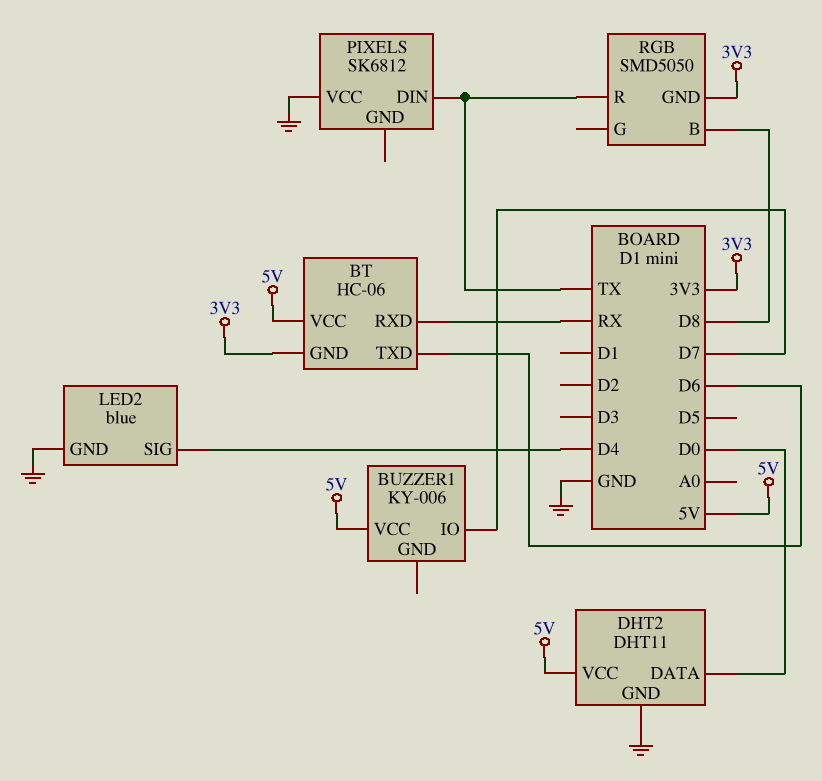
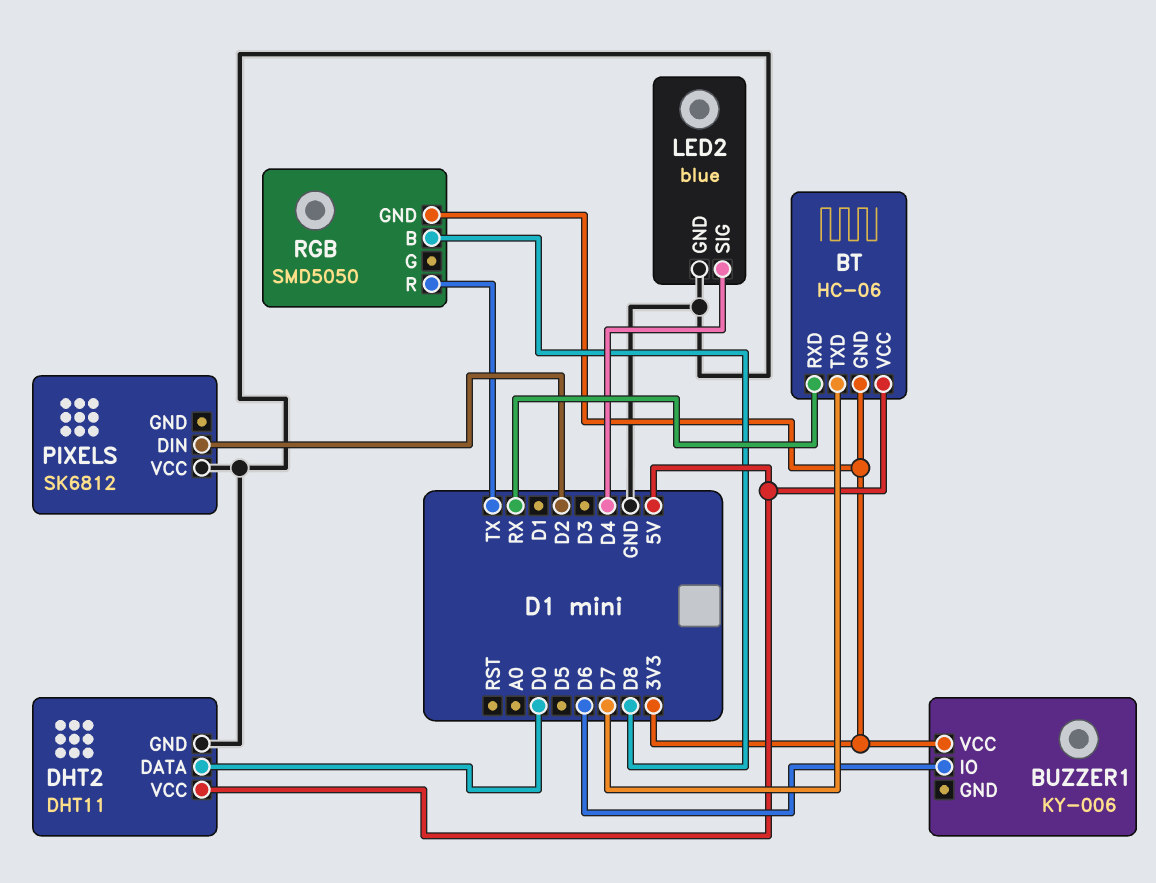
BT pin TXD: D6 -> D7
BUZZER1 pin IO: D7 -> D6
BUZZER1 pin VCC: 5V -> 3V3
PIXELS pin DIN: TX -> D2

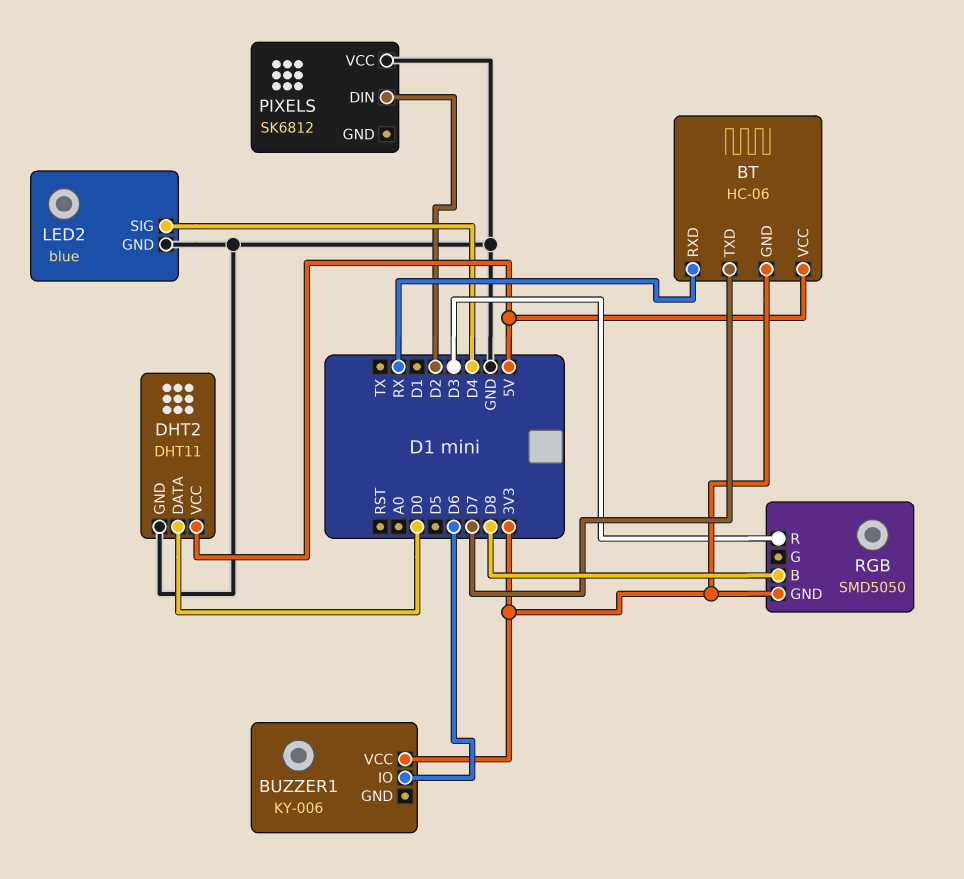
RGB pin R: TX -> D3

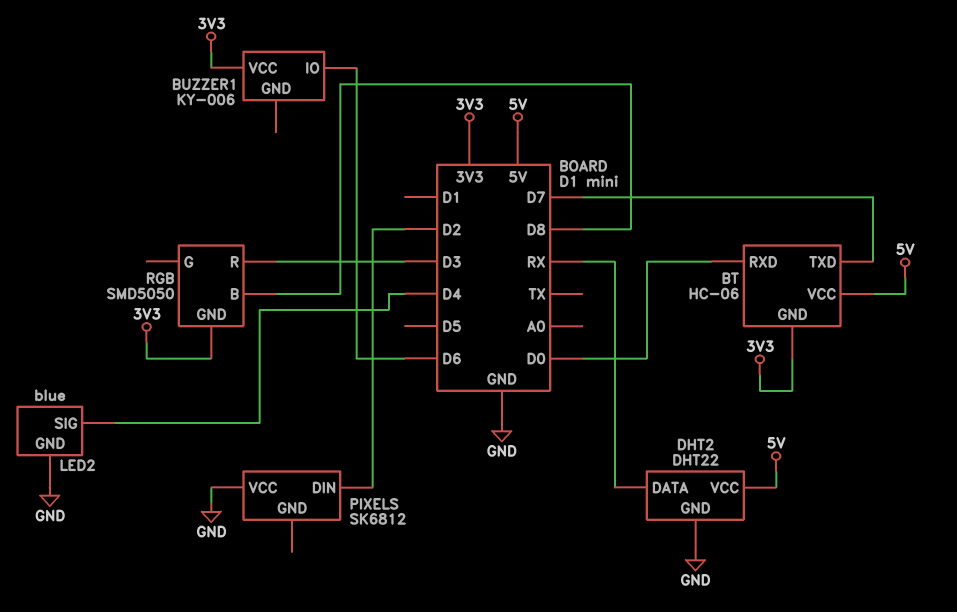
BT pin RXD: RX -> D0
DHT2: DHT11 -> DHT22
DHT2 pin DATA: D0 -> RX

